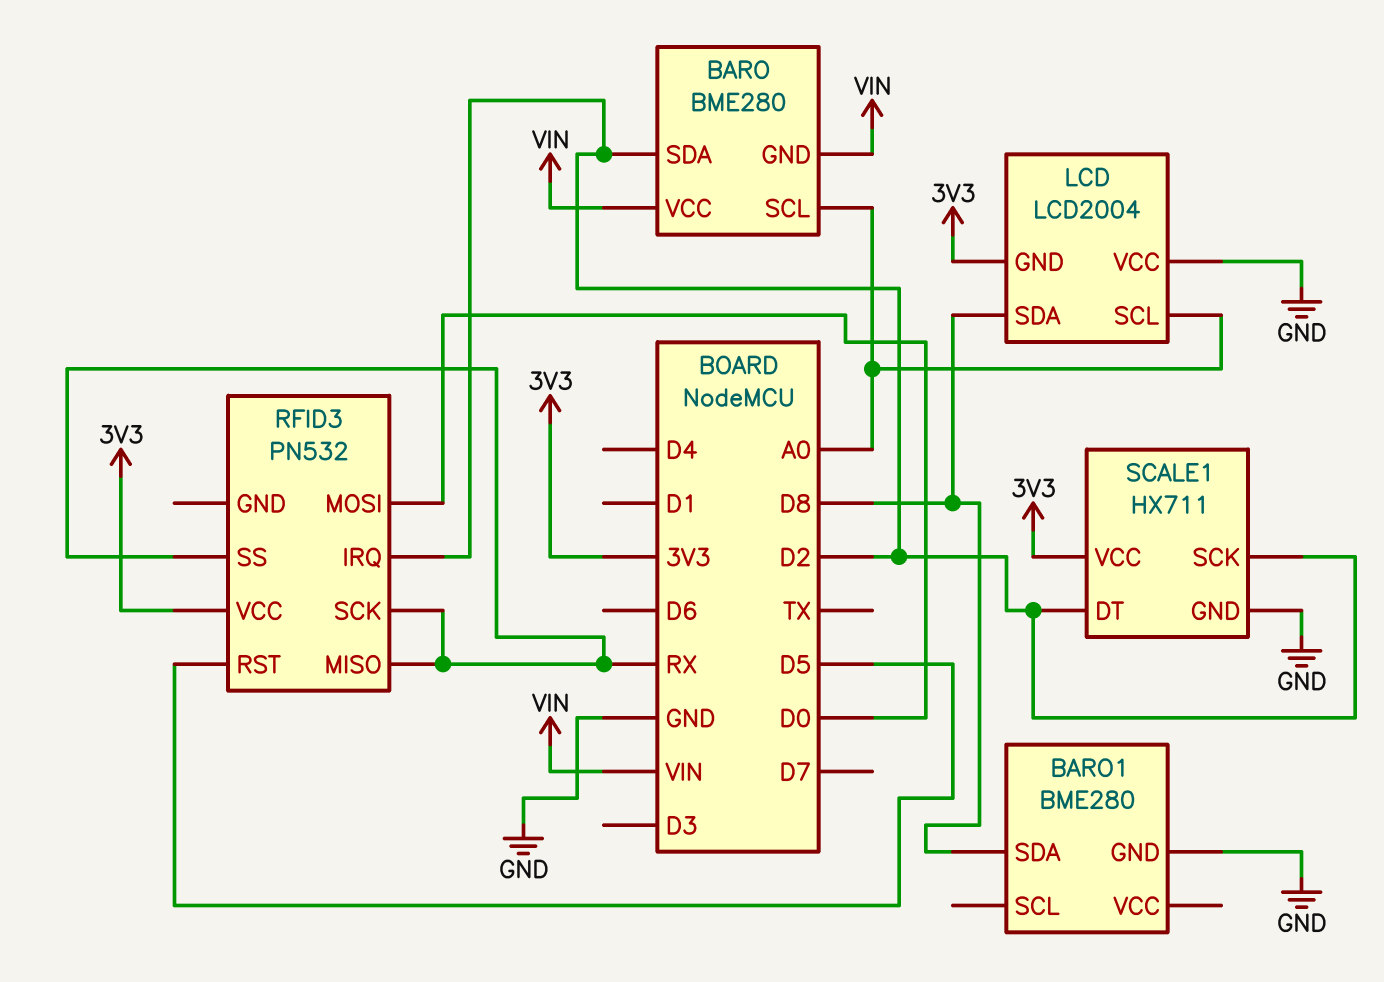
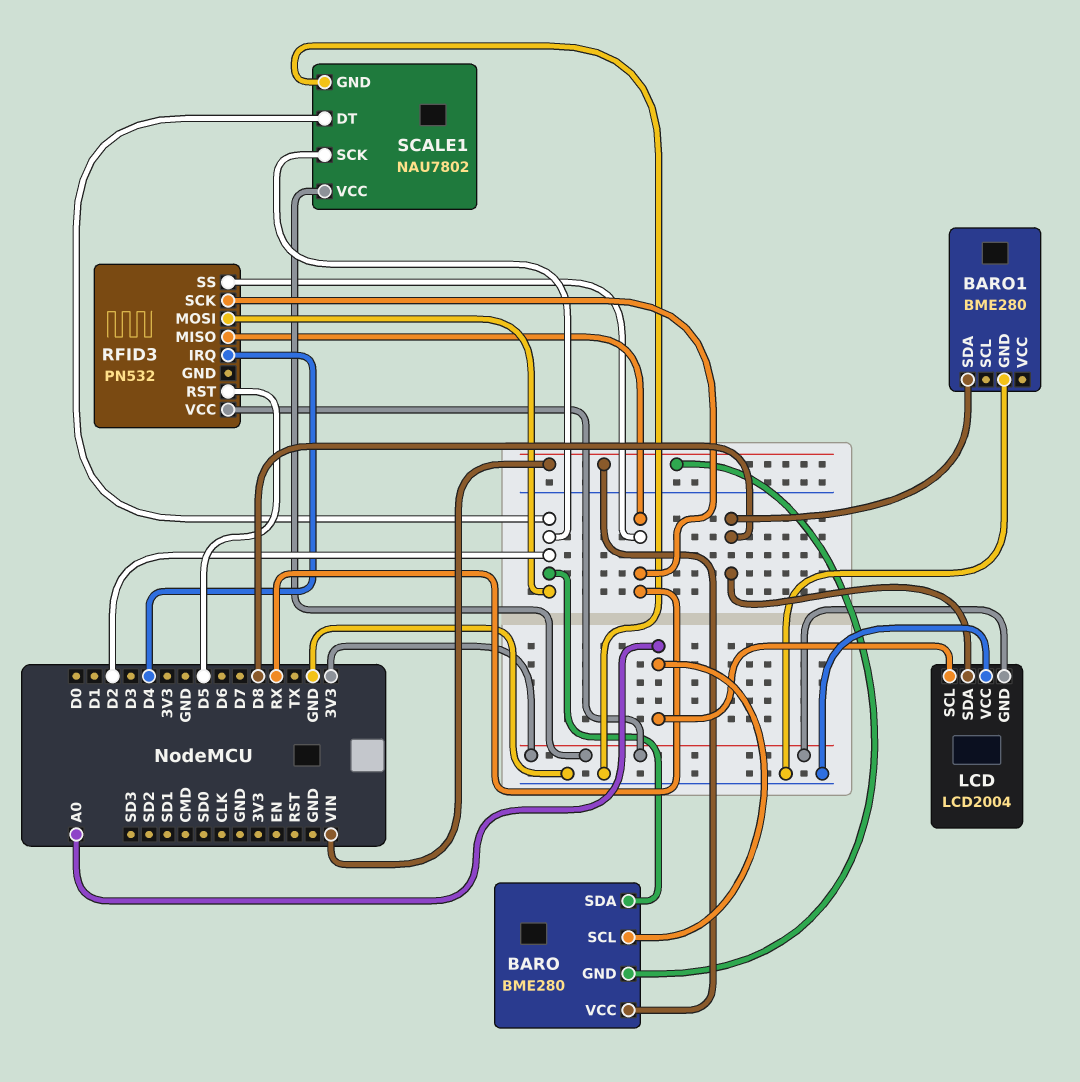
RFID3 pin IRQ: D2 -> D4
RFID3 pin MOSI: D0 -> D2
SCALE1: HX711 -> NAU7802

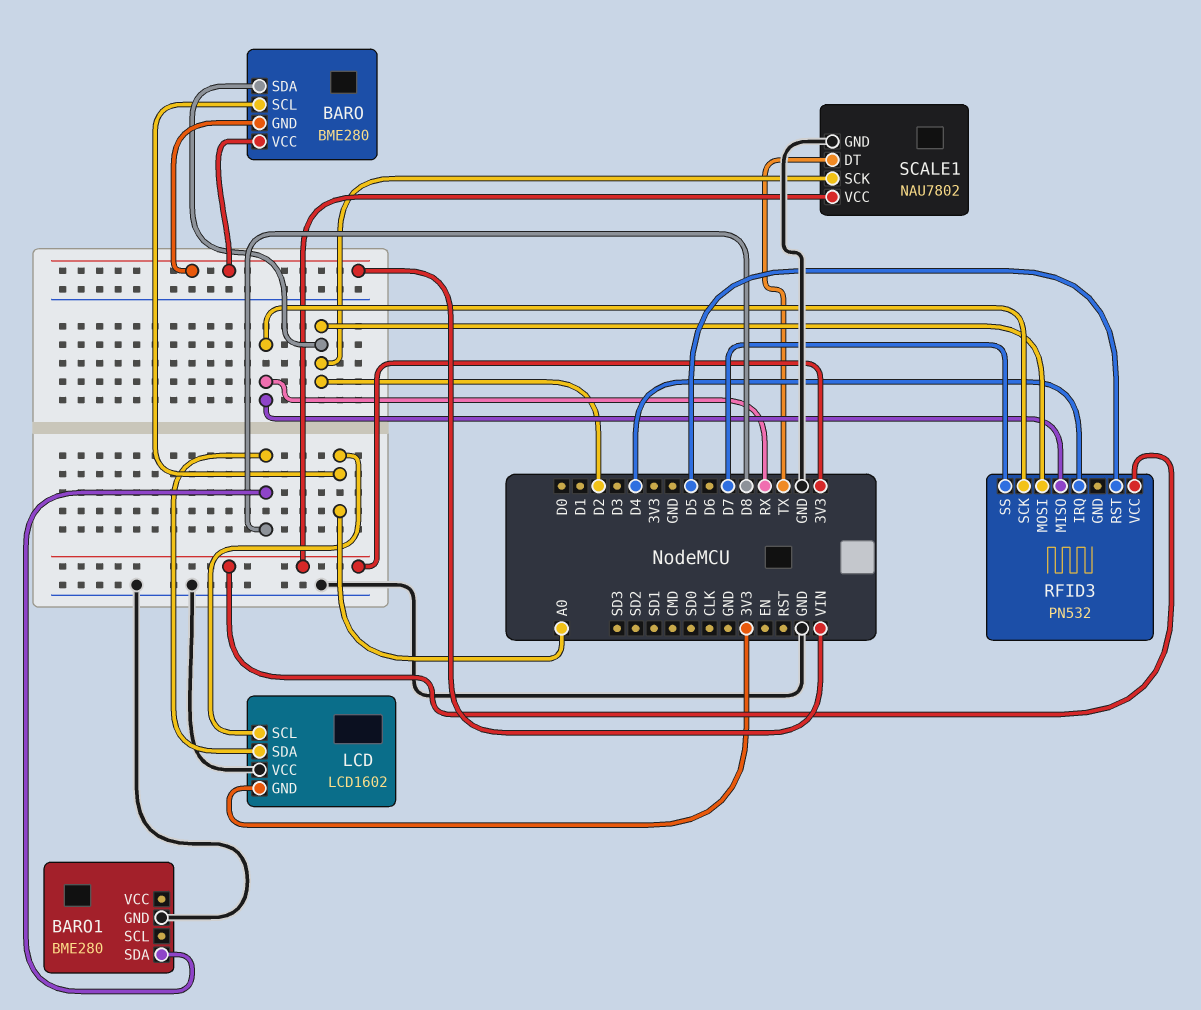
LCD: LCD2004 -> LCD1602
RFID3 pin SS: RX -> D7
SCALE1 pin DT: D2 -> TX

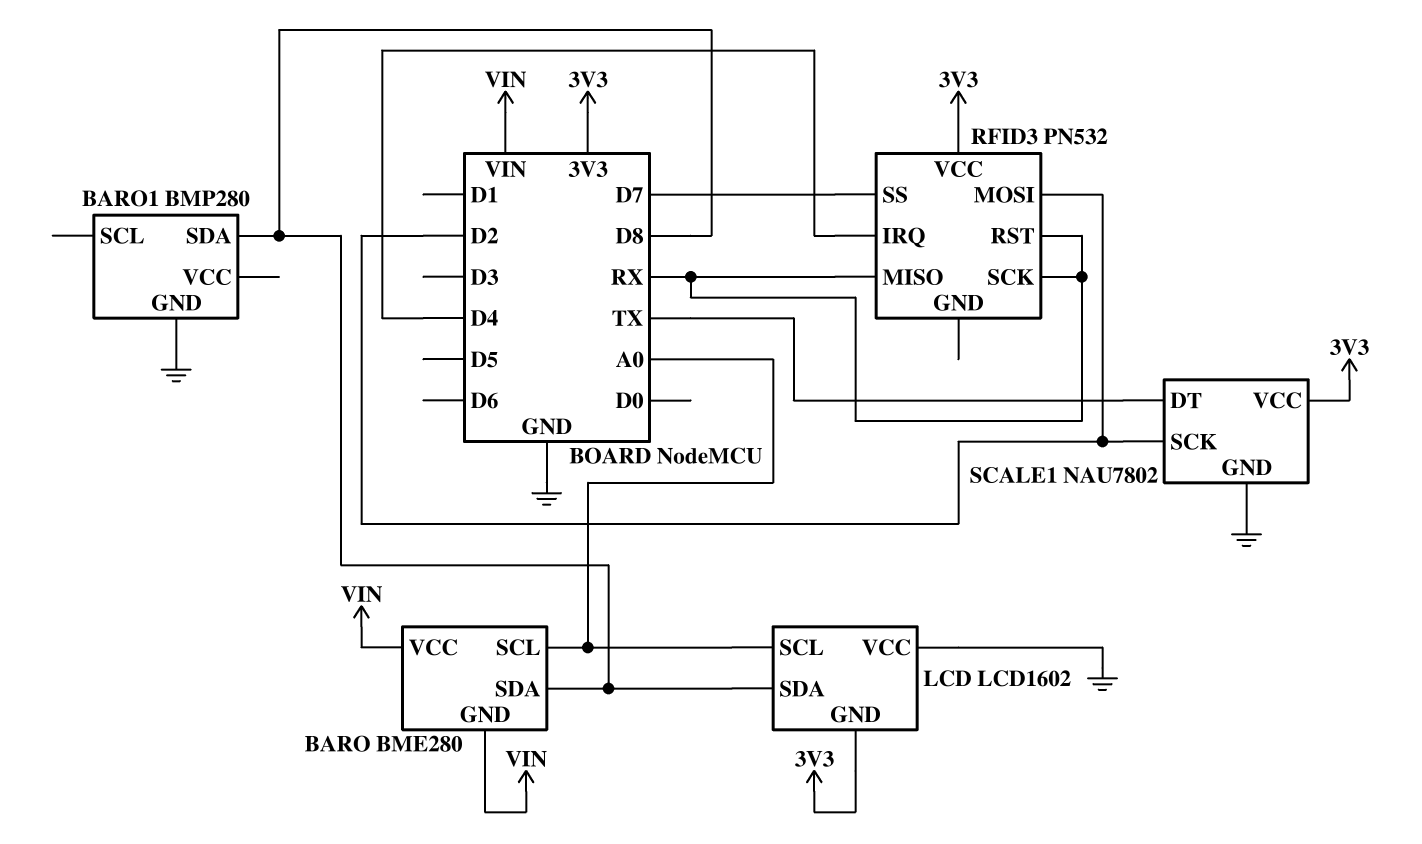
BARO pin SDA: D2 -> D8
BARO1: BME280 -> BMP280
RFID3 pin RST: D5 -> RX

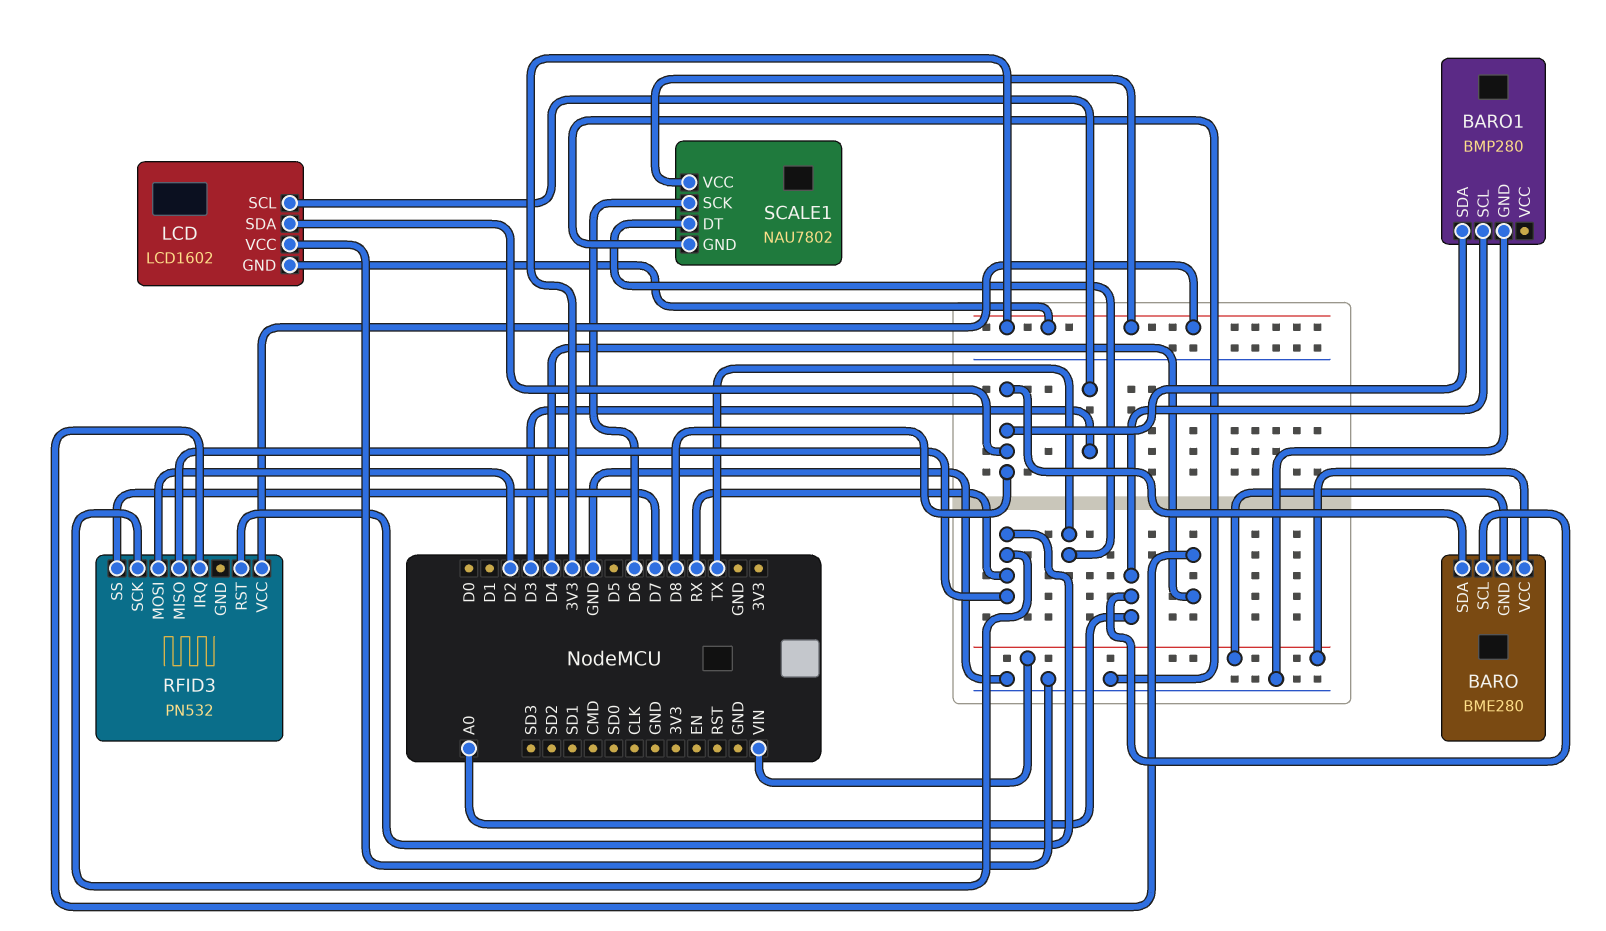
BARO1 pin SCL: none -> A0
LCD pin SCL: A0 -> D3
SCALE1 pin SCK: D2 -> D6

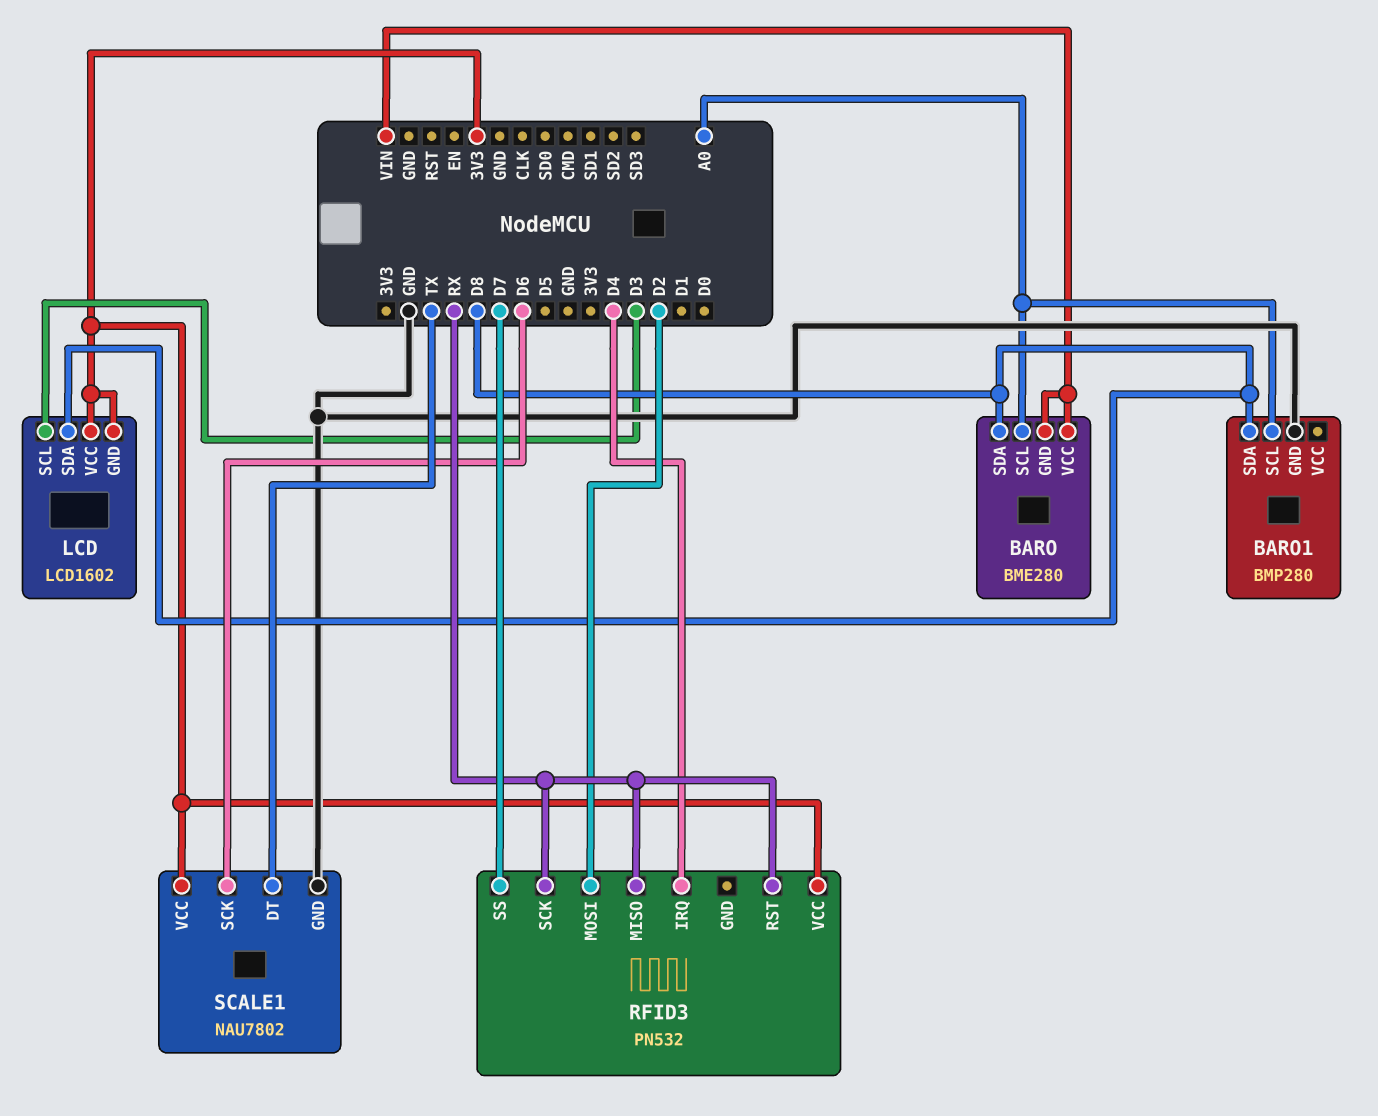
LCD pin VCC: GND -> 3V3

